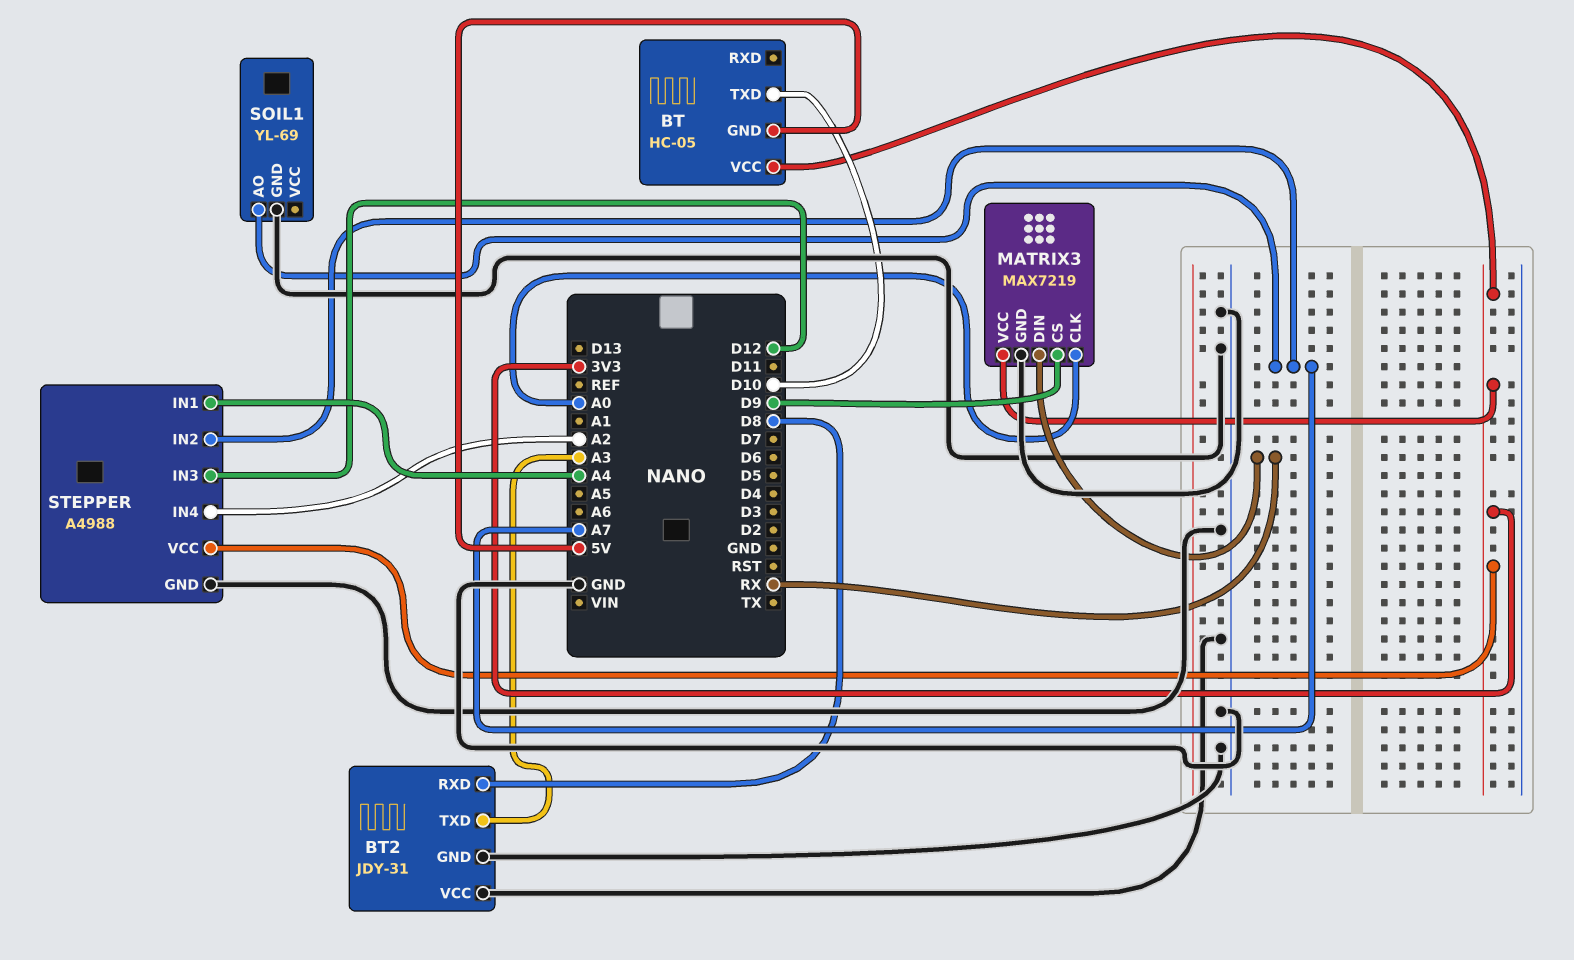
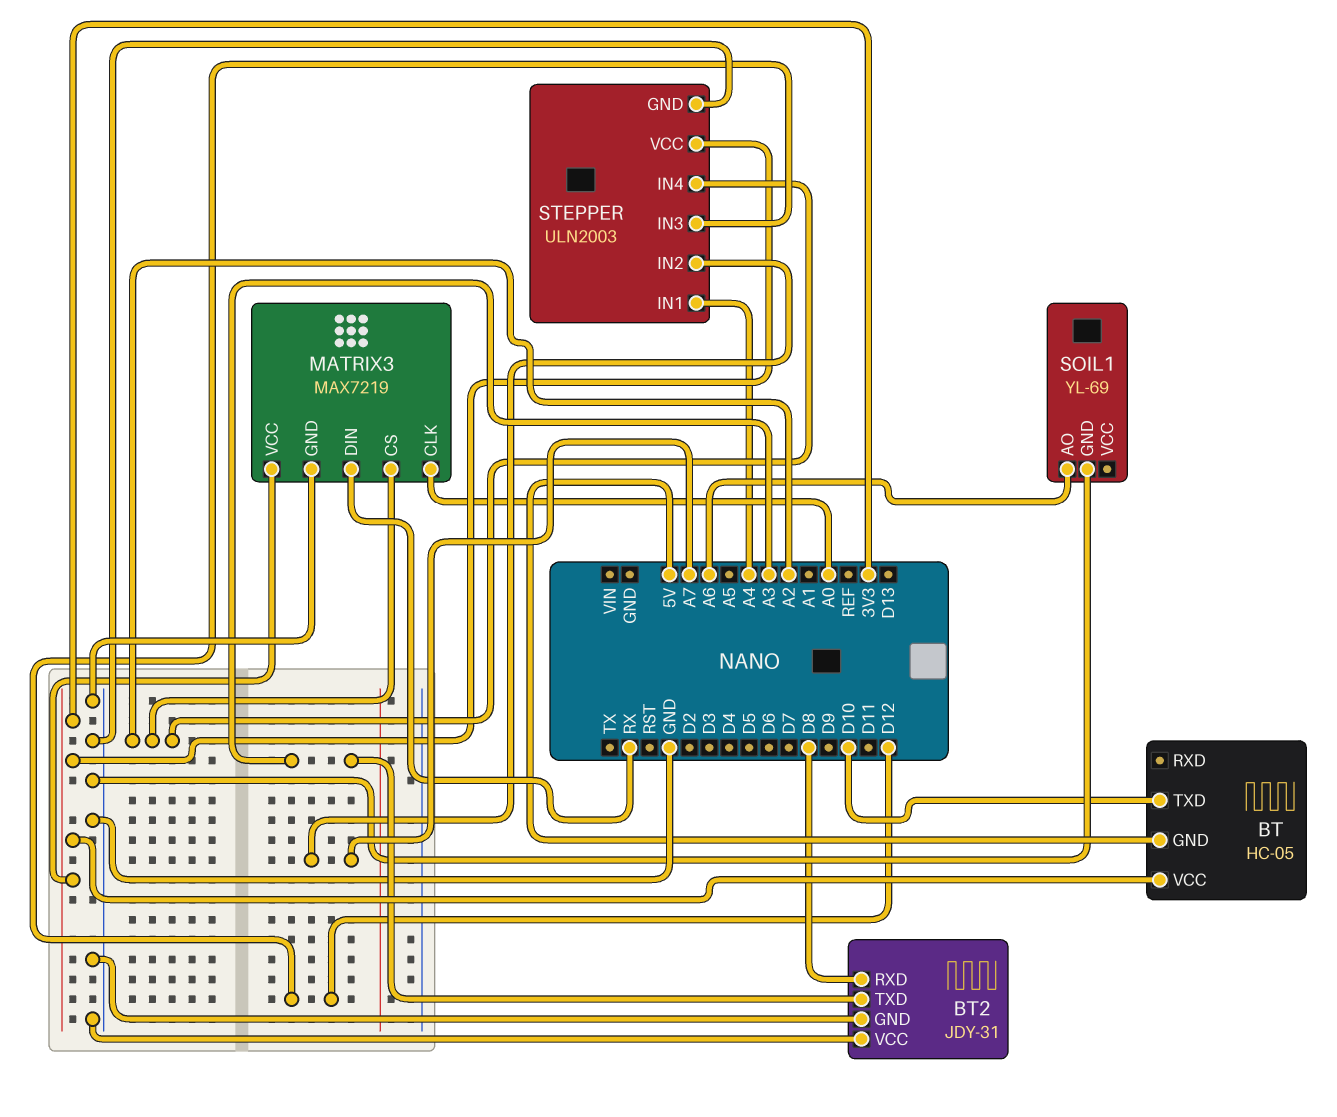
MATRIX3 pin CS: D9 -> A2
SOIL1 pin AO: A7 -> A6
STEPPER: A4988 -> ULN2003

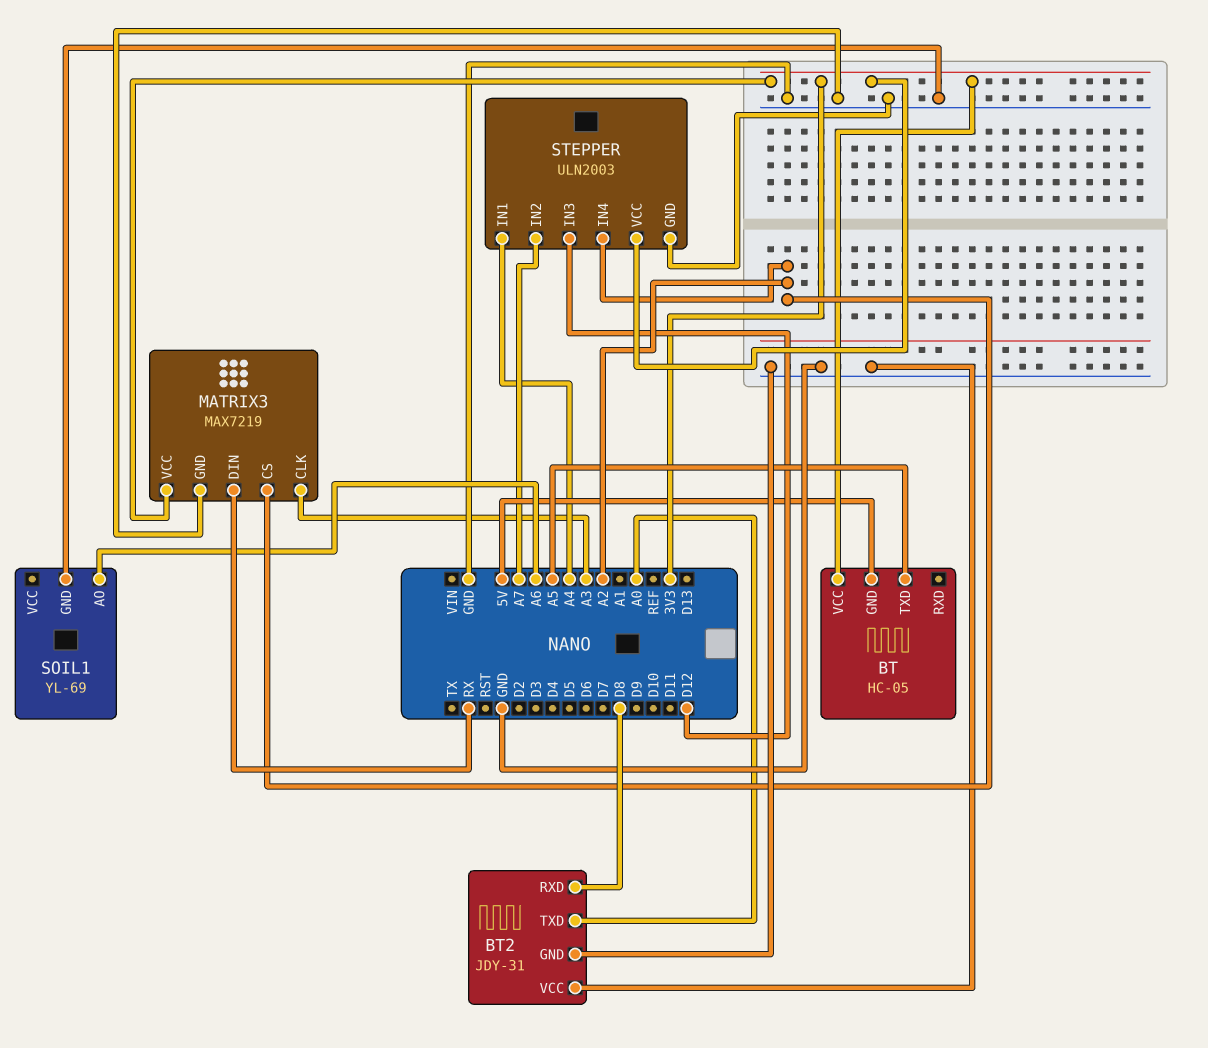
BT pin TXD: D10 -> A5
BT2 pin TXD: A3 -> A0
MATRIX3 pin CLK: A0 -> A3

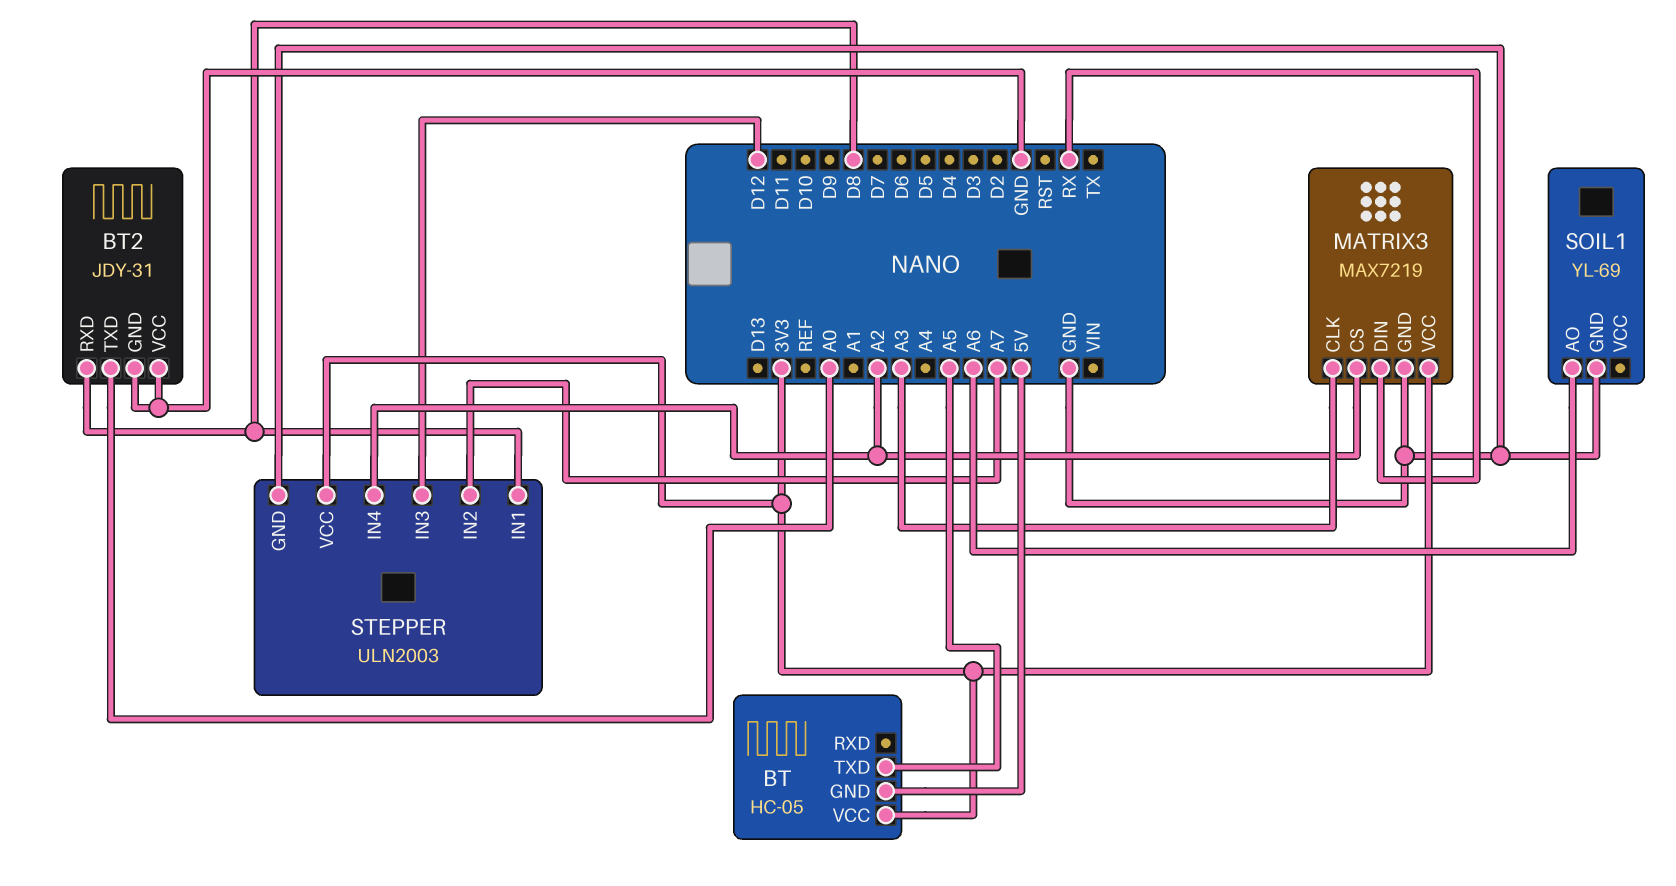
STEPPER pin IN1: A4 -> D8

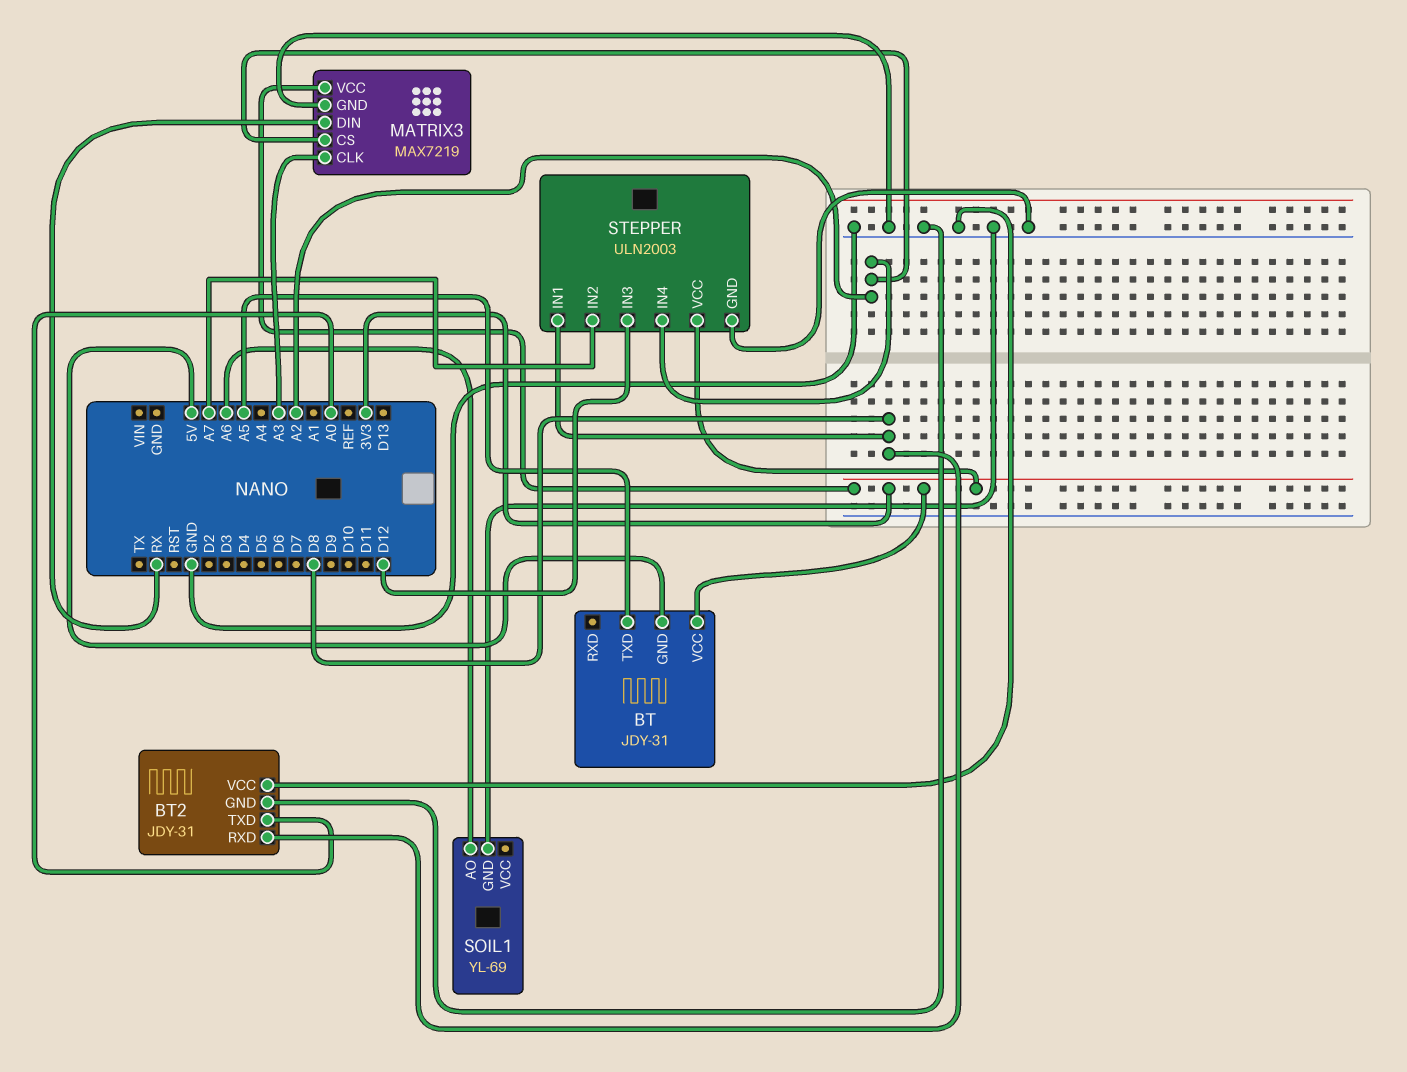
BT: HC-05 -> JDY-31

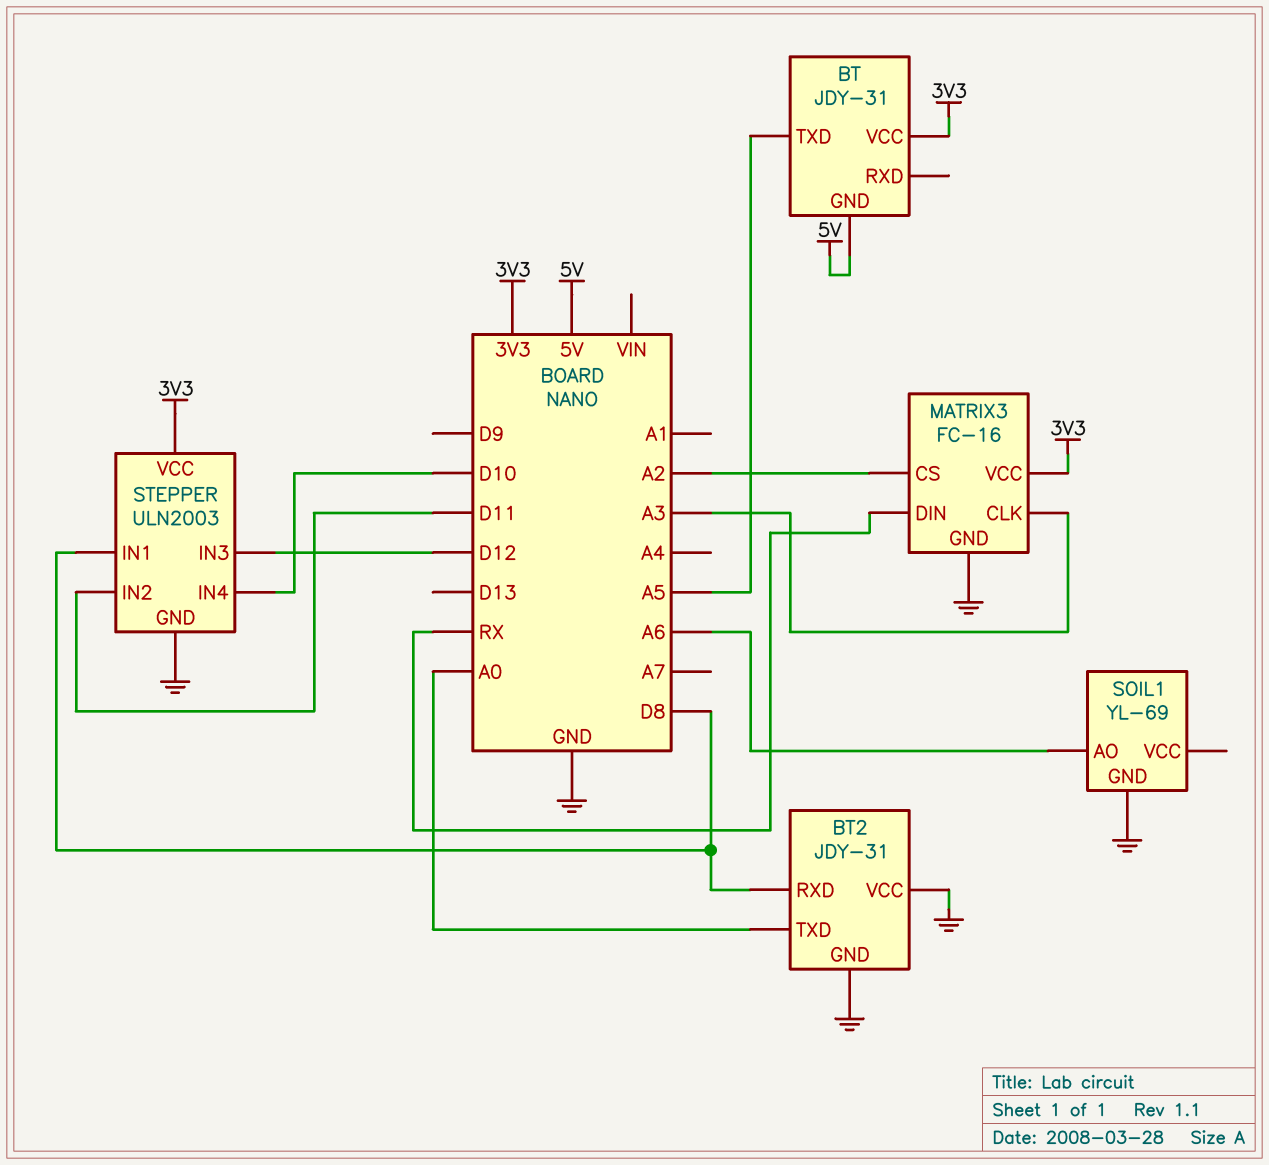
MATRIX3: MAX7219 -> FC-16
STEPPER pin IN2: A7 -> D11
STEPPER pin IN4: A2 -> D10

